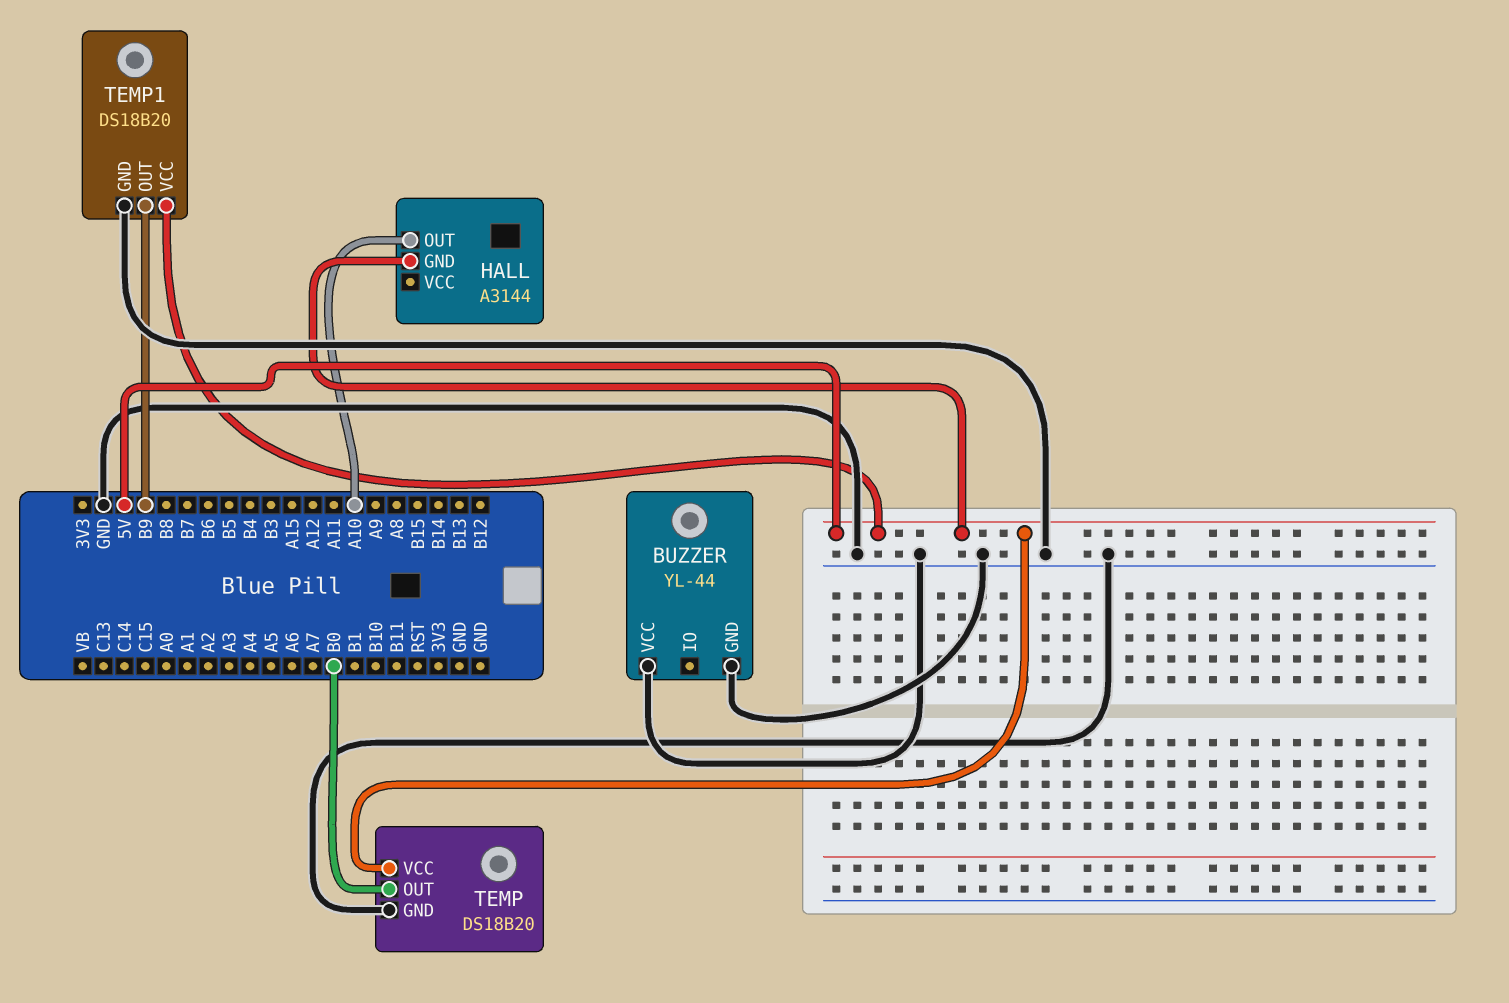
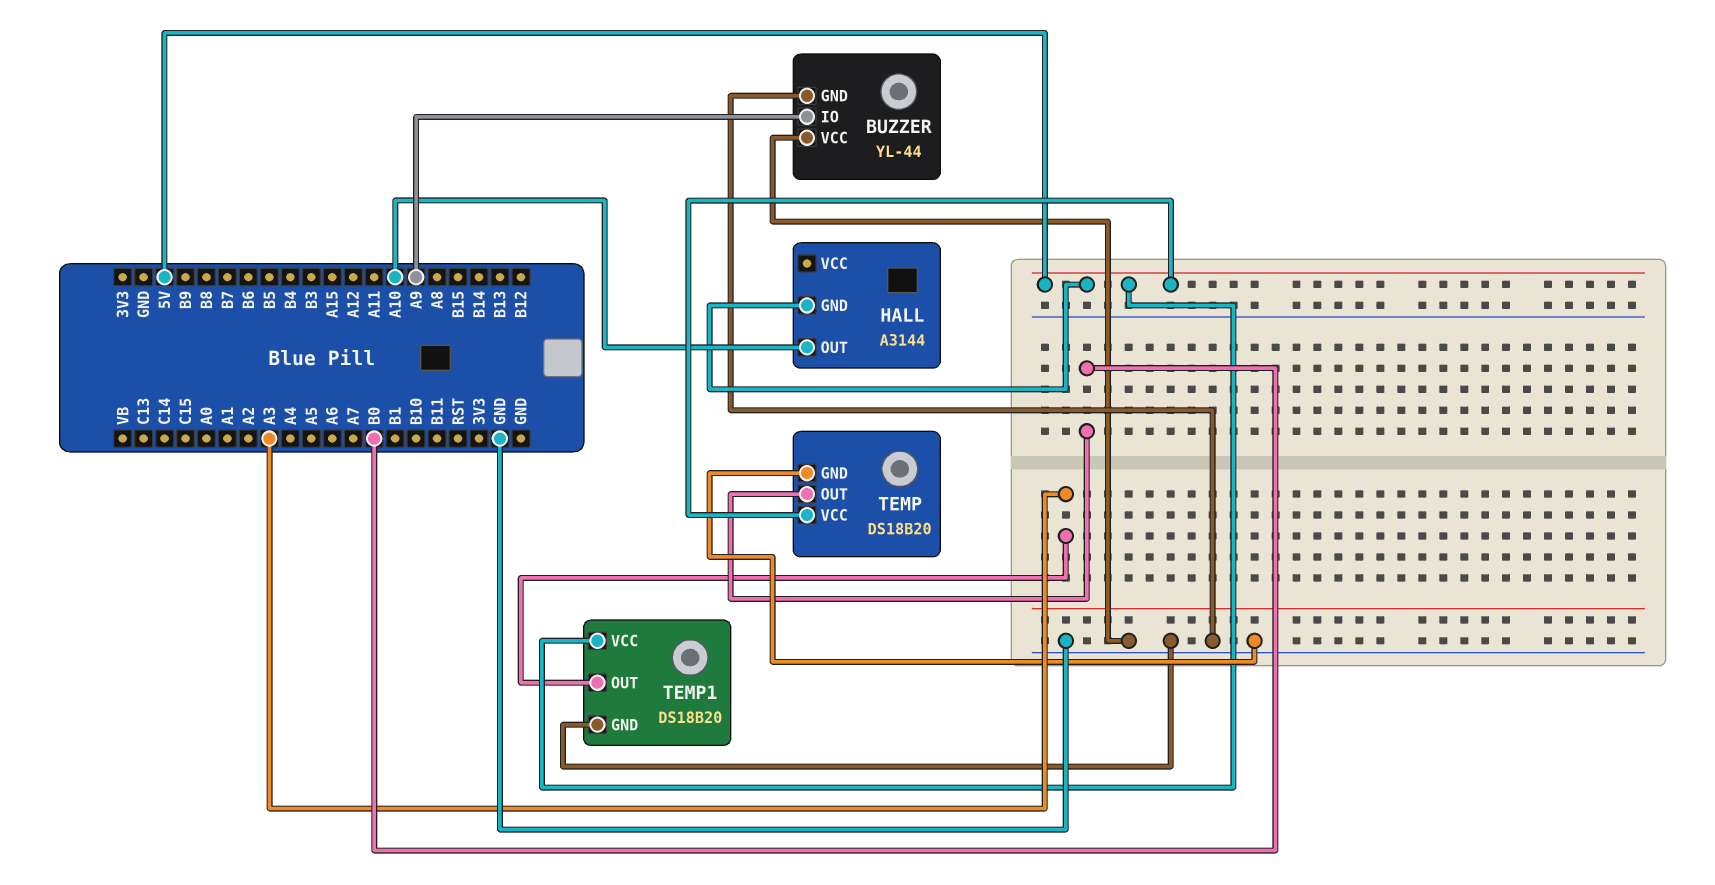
BUZZER pin IO: none -> A9
TEMP1 pin OUT: B9 -> A3

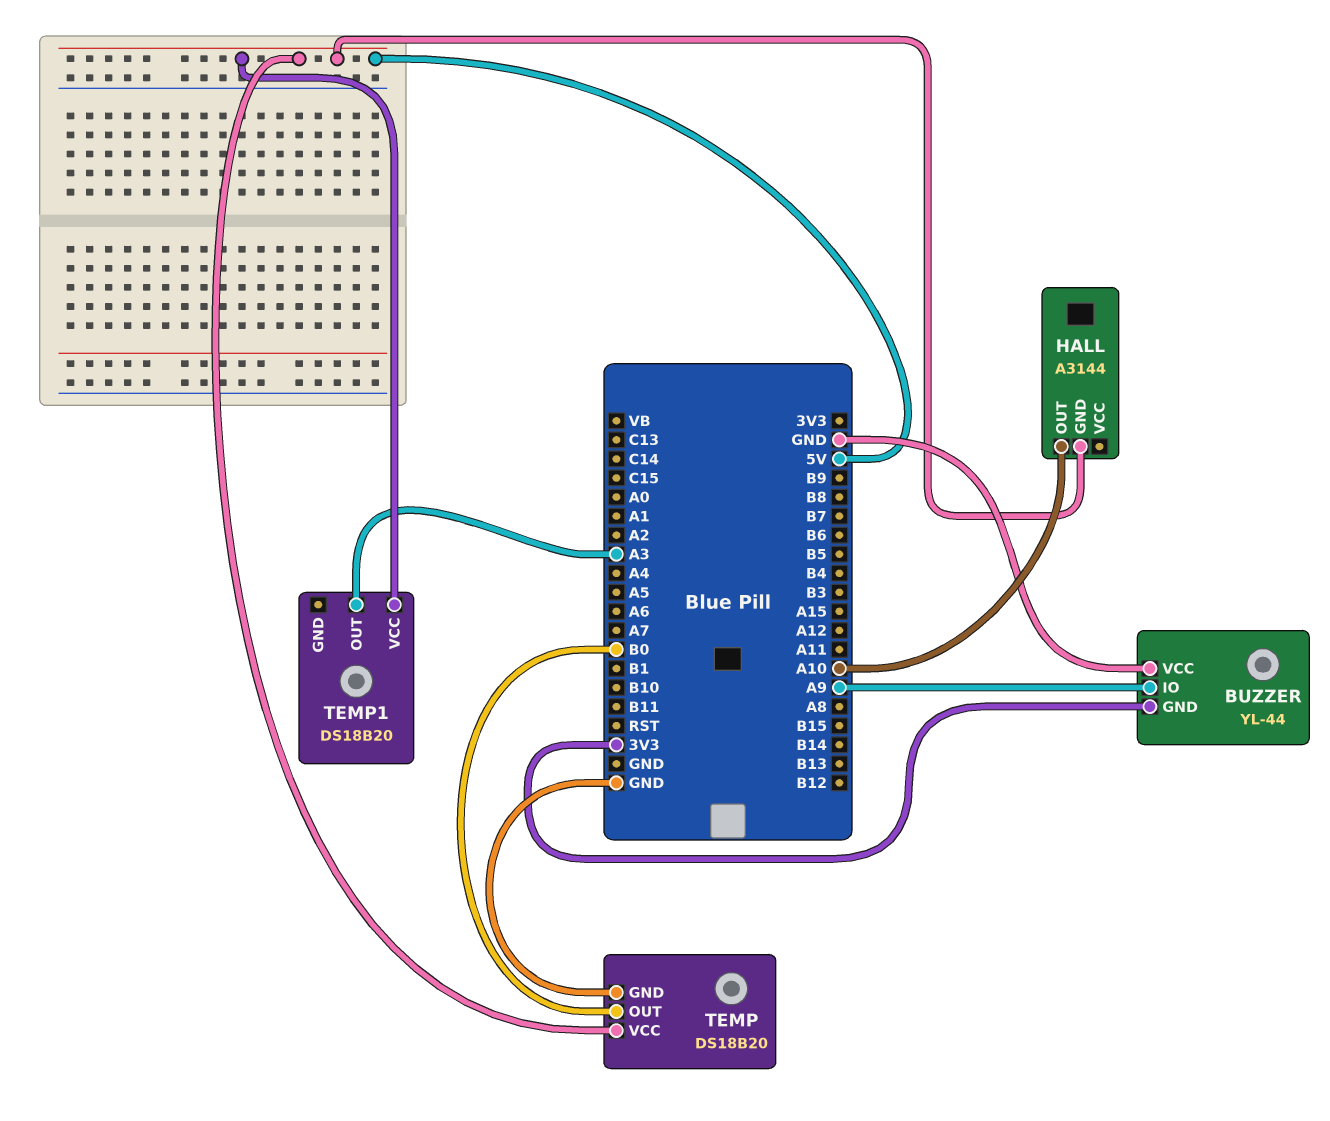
BUZZER pin GND: GND -> 3V3
TEMP1 pin GND: GND -> none

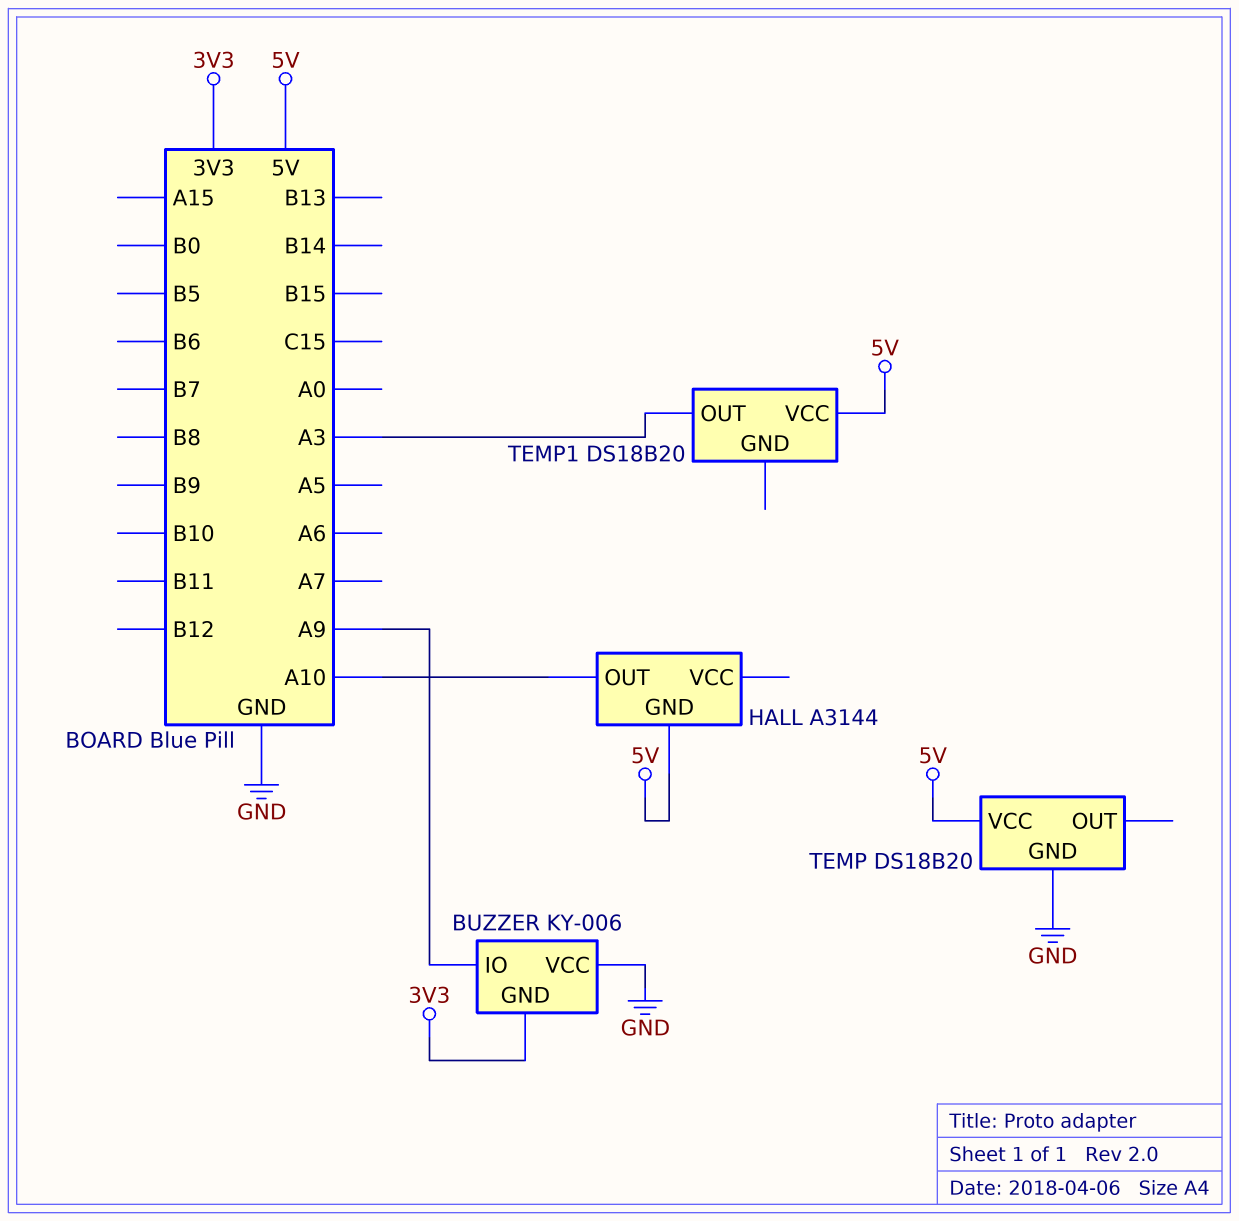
BUZZER: YL-44 -> KY-006
TEMP pin OUT: B0 -> none

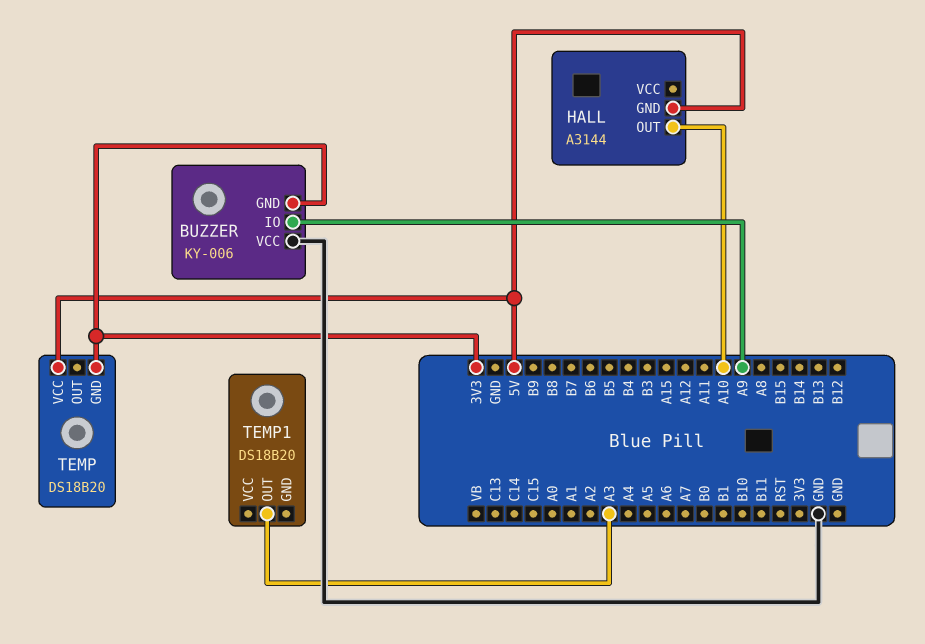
TEMP pin GND: GND -> 3V3
TEMP1 pin VCC: 5V -> none

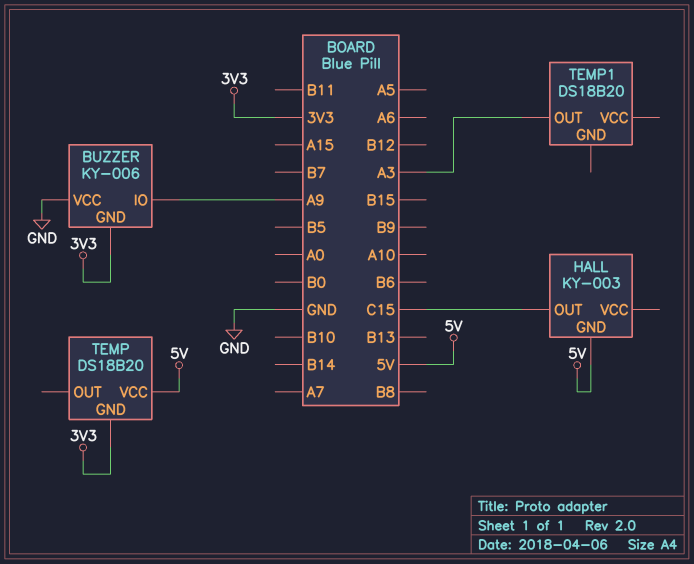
HALL: A3144 -> KY-003
HALL pin OUT: A10 -> C15

